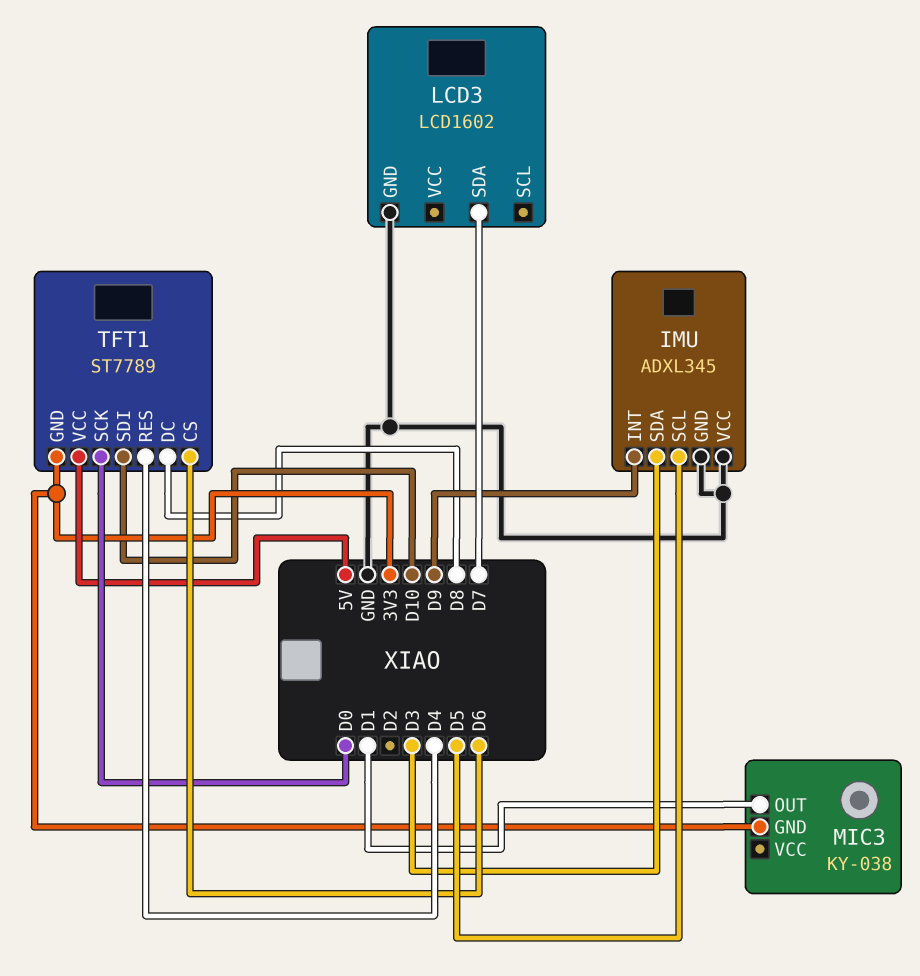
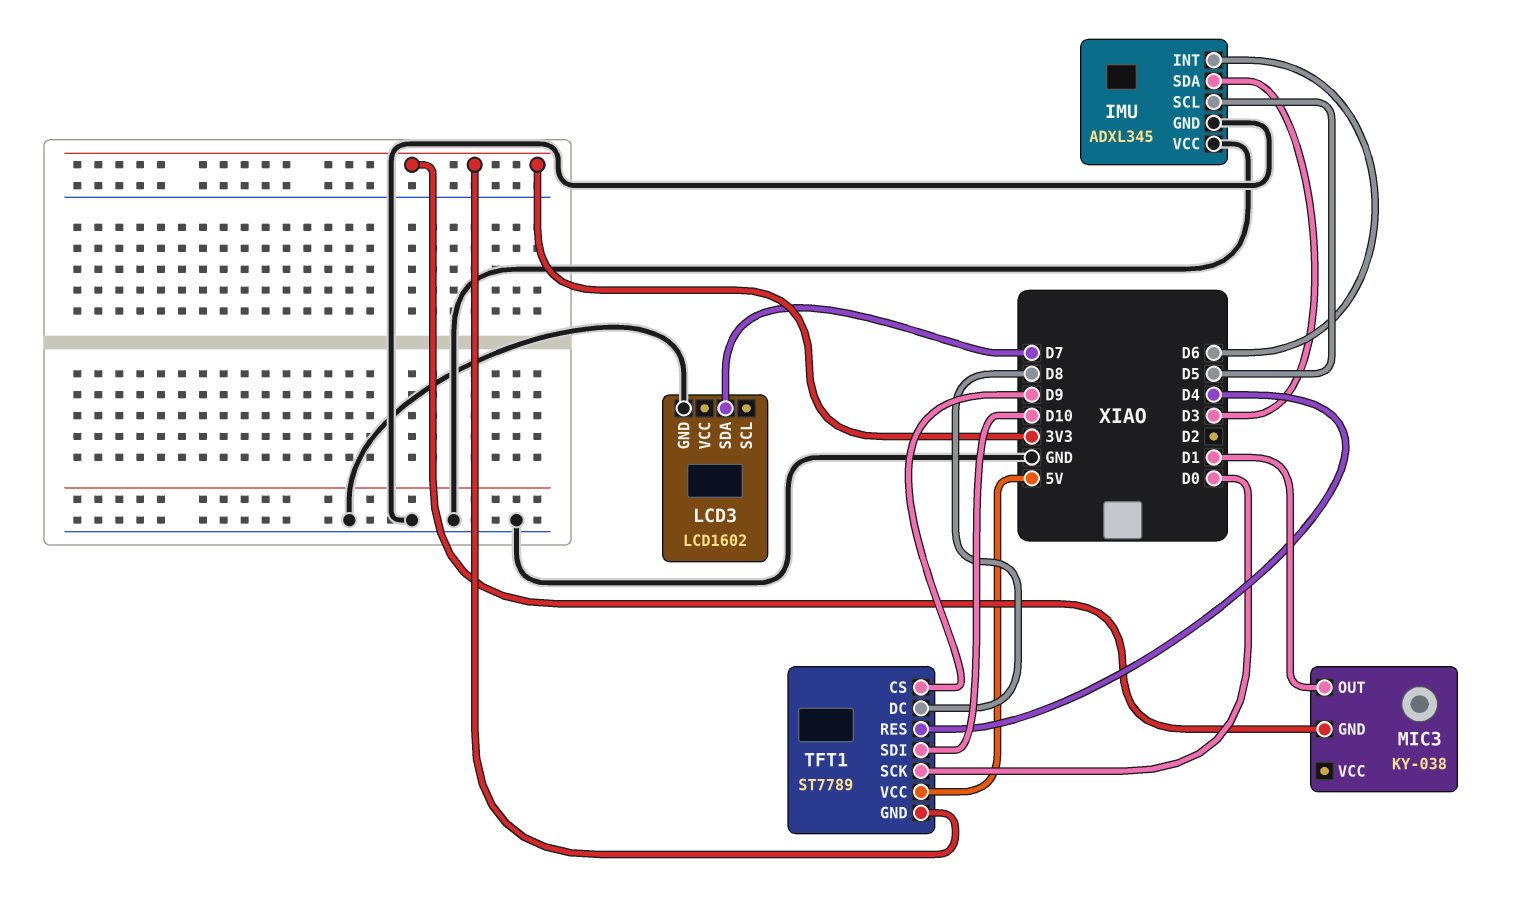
IMU pin INT: D9 -> D6
TFT1 pin CS: D6 -> D9

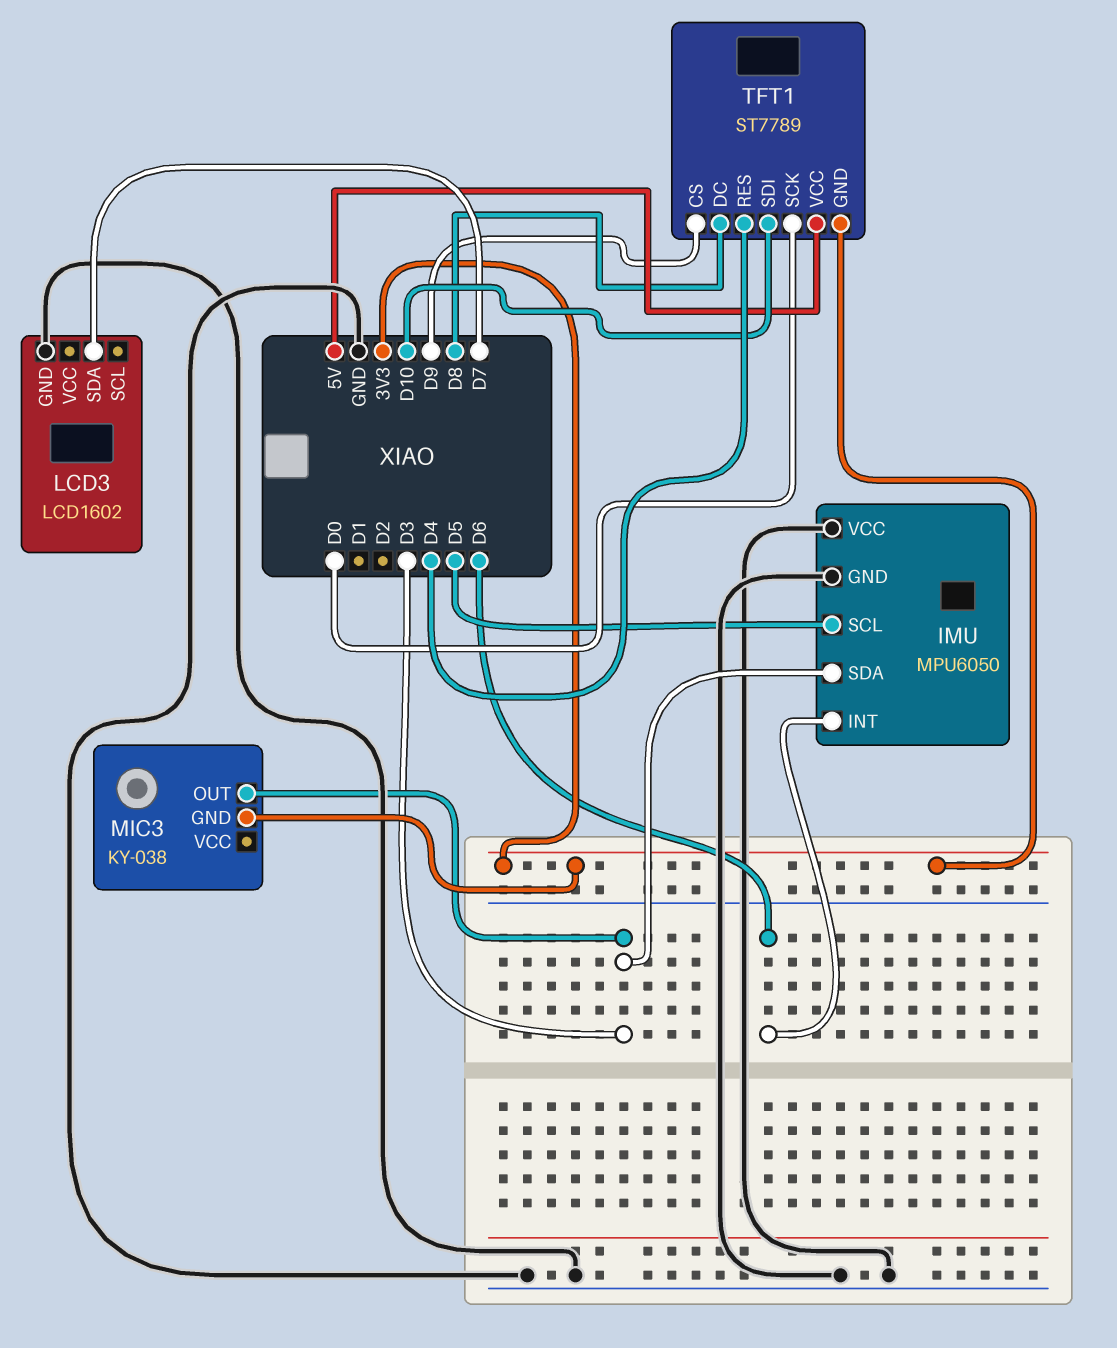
IMU: ADXL345 -> MPU6050
MIC3 pin OUT: D1 -> D3

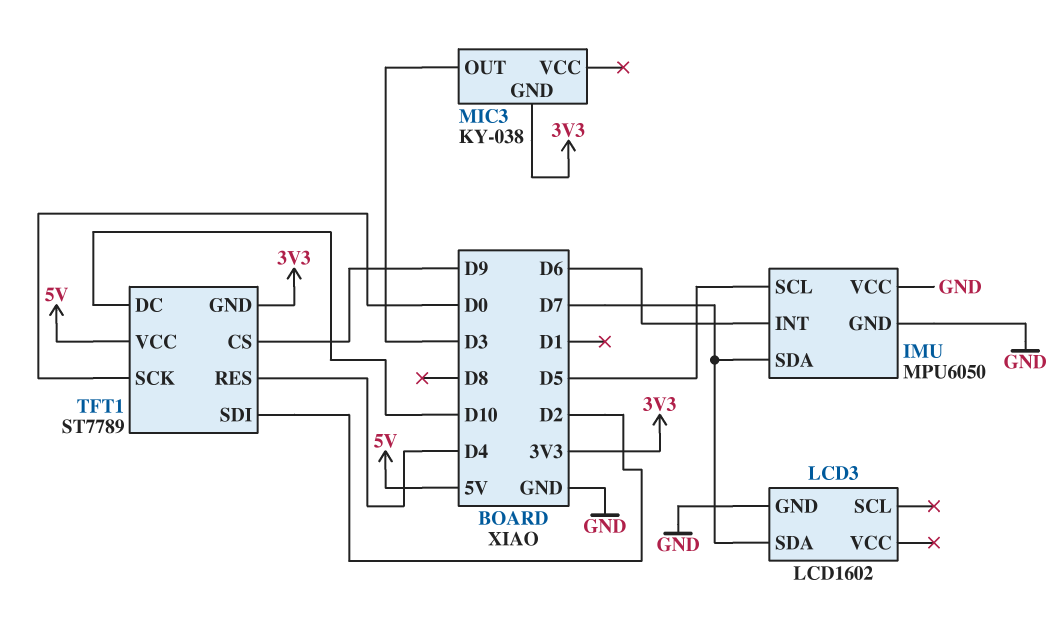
IMU pin SDA: D3 -> D7
TFT1 pin DC: D8 -> D10
TFT1 pin SDI: D10 -> D2

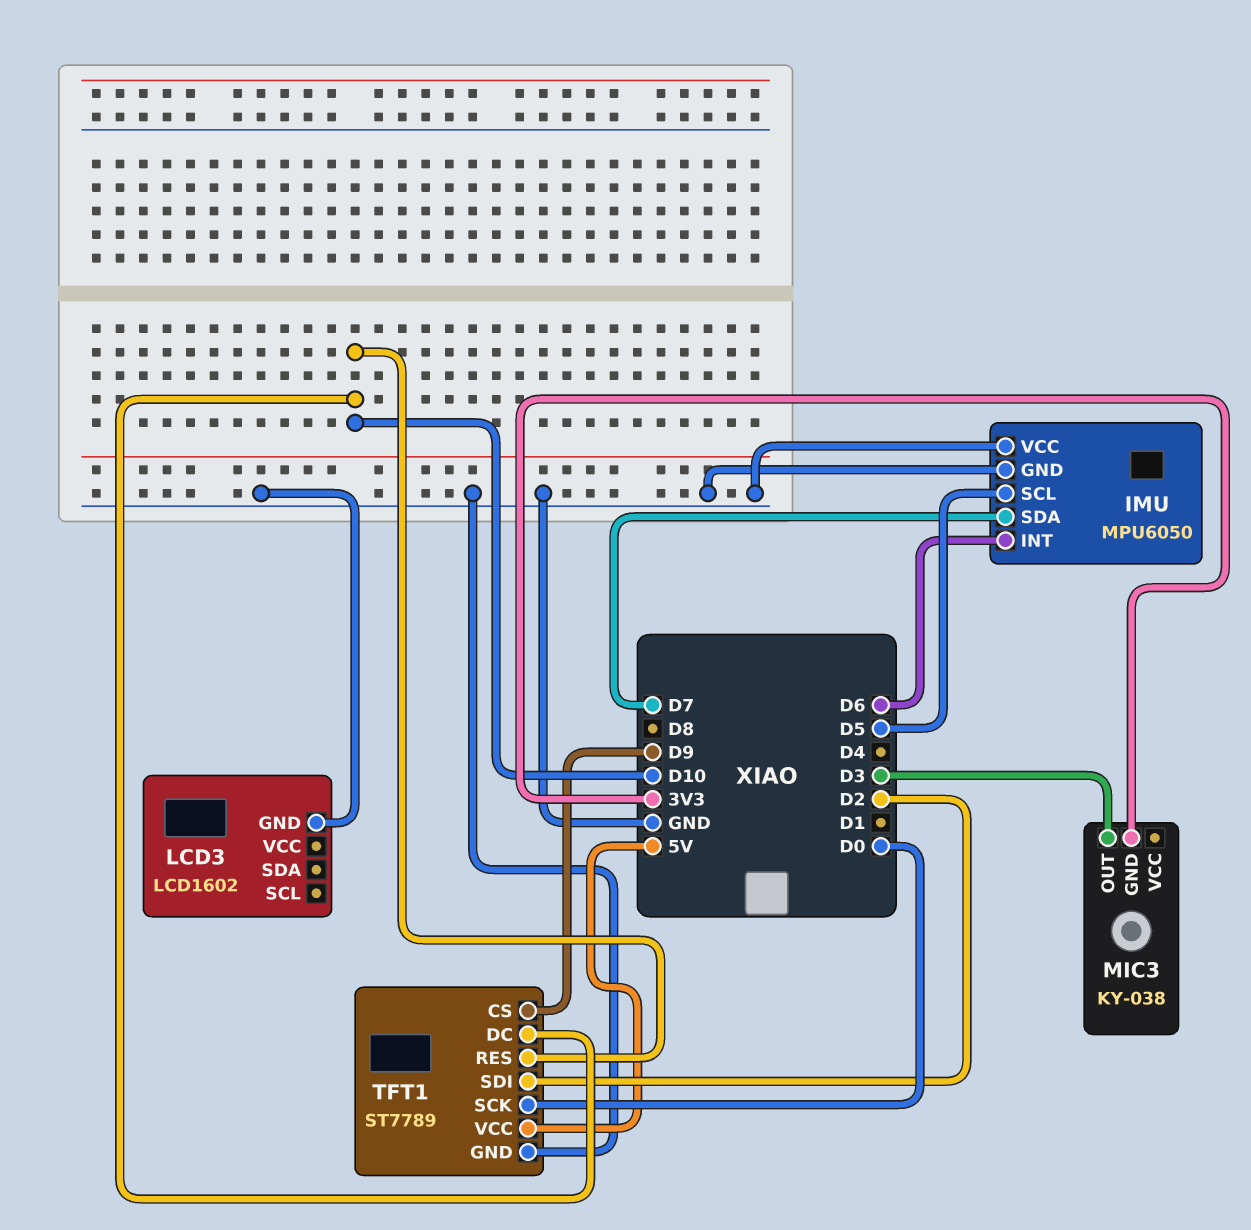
LCD3 pin SDA: D7 -> none
TFT1 pin GND: 3V3 -> GND
TFT1 pin RES: D4 -> D10

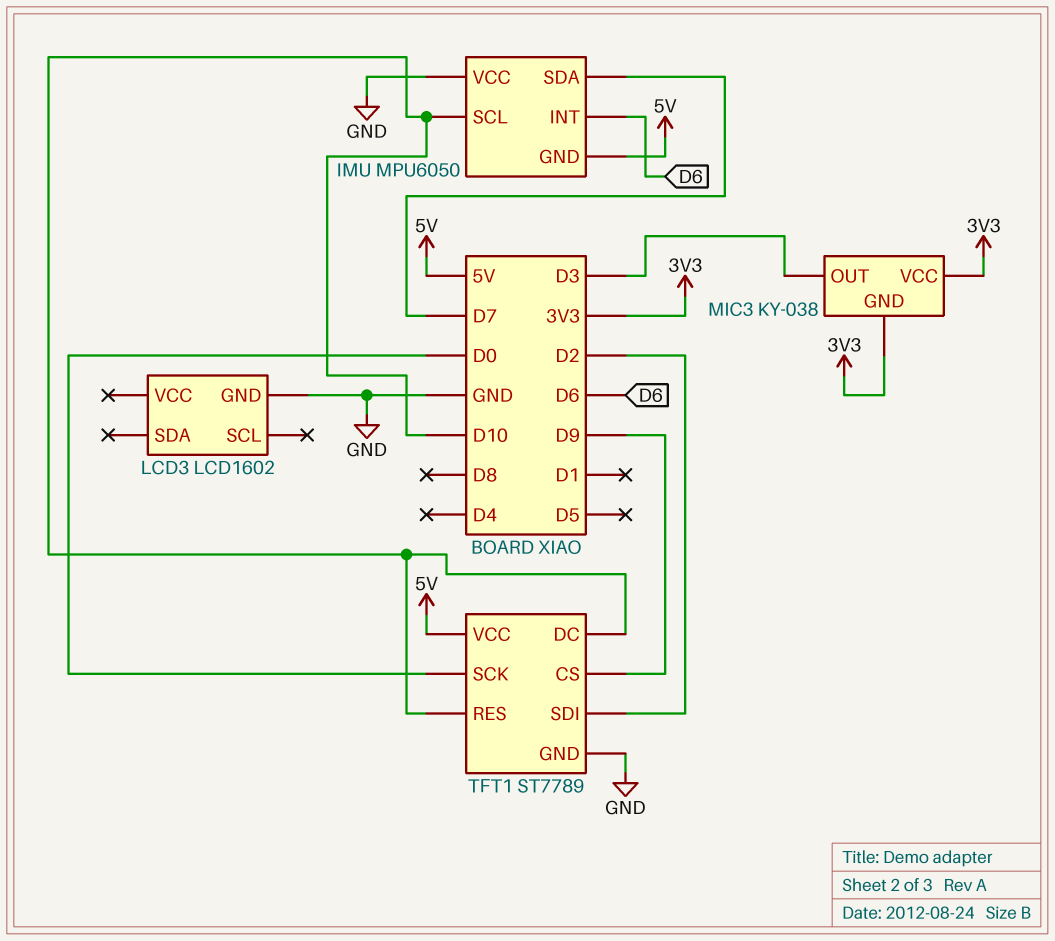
IMU pin GND: GND -> 5V
IMU pin SCL: D5 -> D10
MIC3 pin VCC: none -> 3V3

